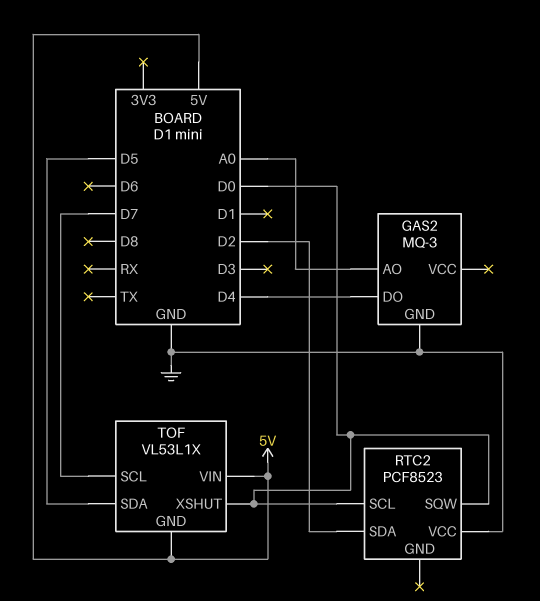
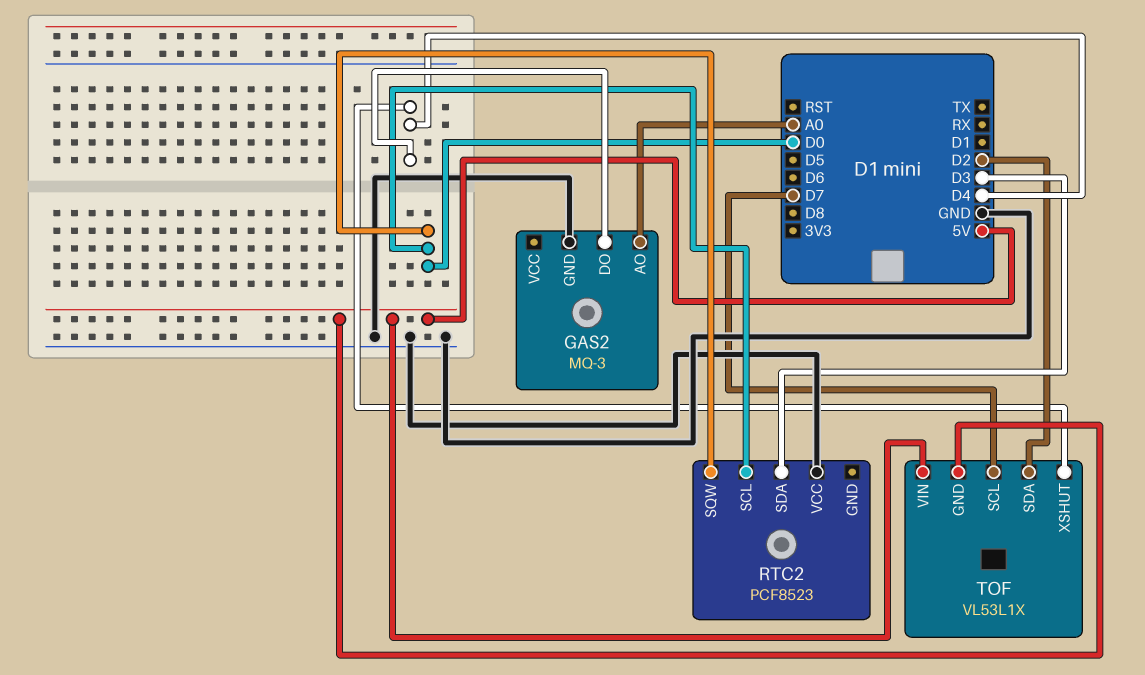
RTC2 pin SDA: D2 -> D3
TOF pin SDA: D5 -> D2
TOF pin XSHUT: D0 -> D4

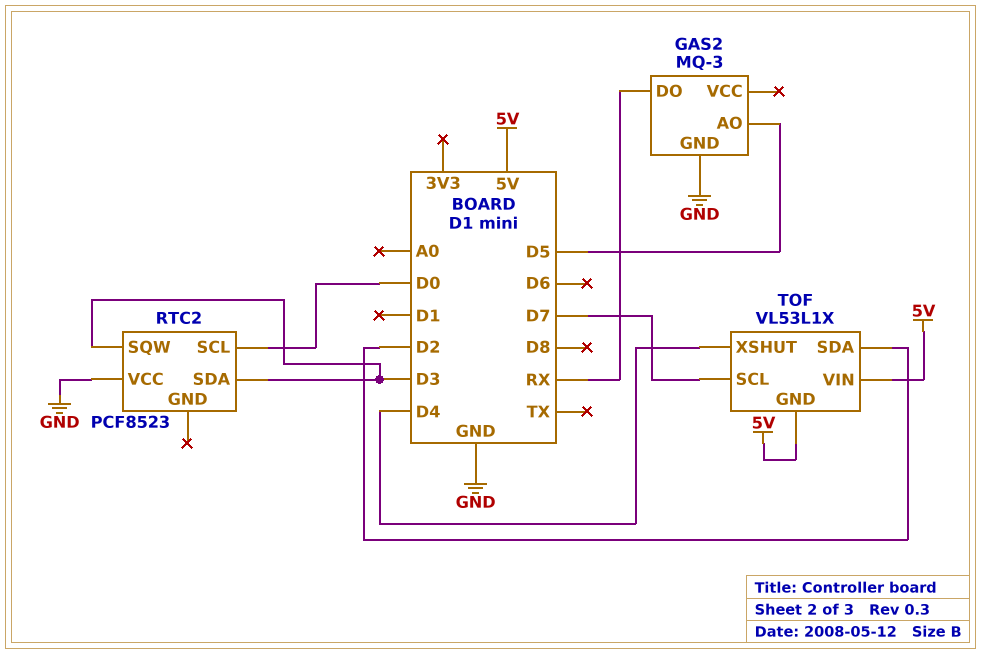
GAS2 pin AO: A0 -> D5
GAS2 pin DO: D4 -> RX
RTC2 pin SQW: D0 -> D3

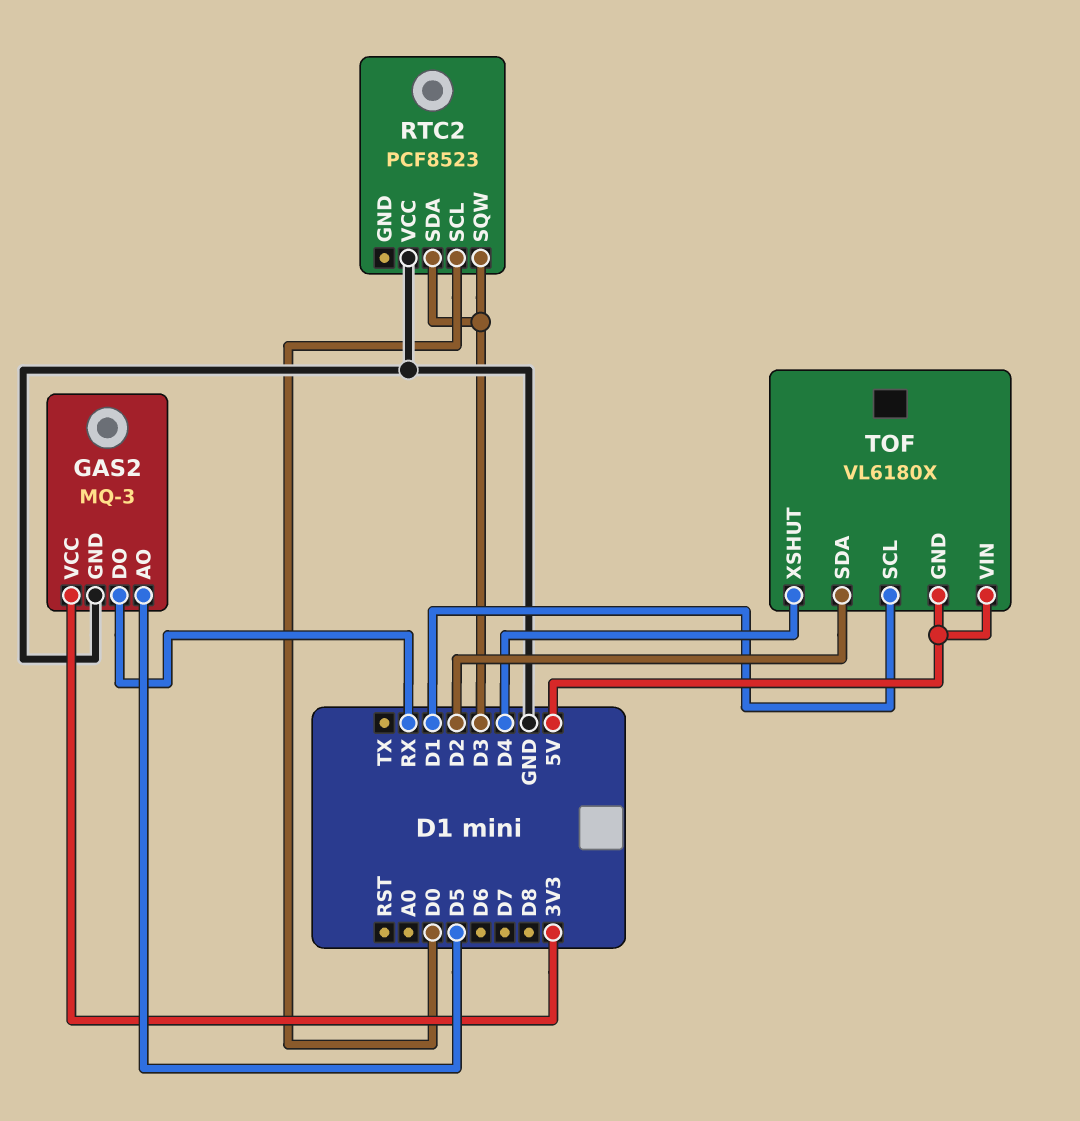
GAS2 pin VCC: none -> 3V3
TOF: VL53L1X -> VL6180X
TOF pin SCL: D7 -> D1

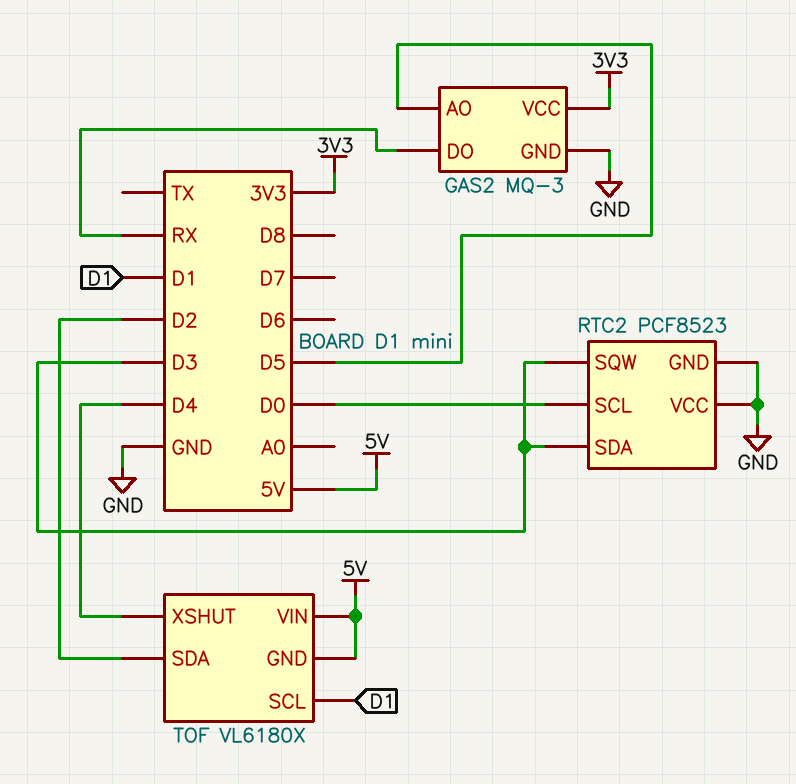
RTC2 pin GND: none -> GND

